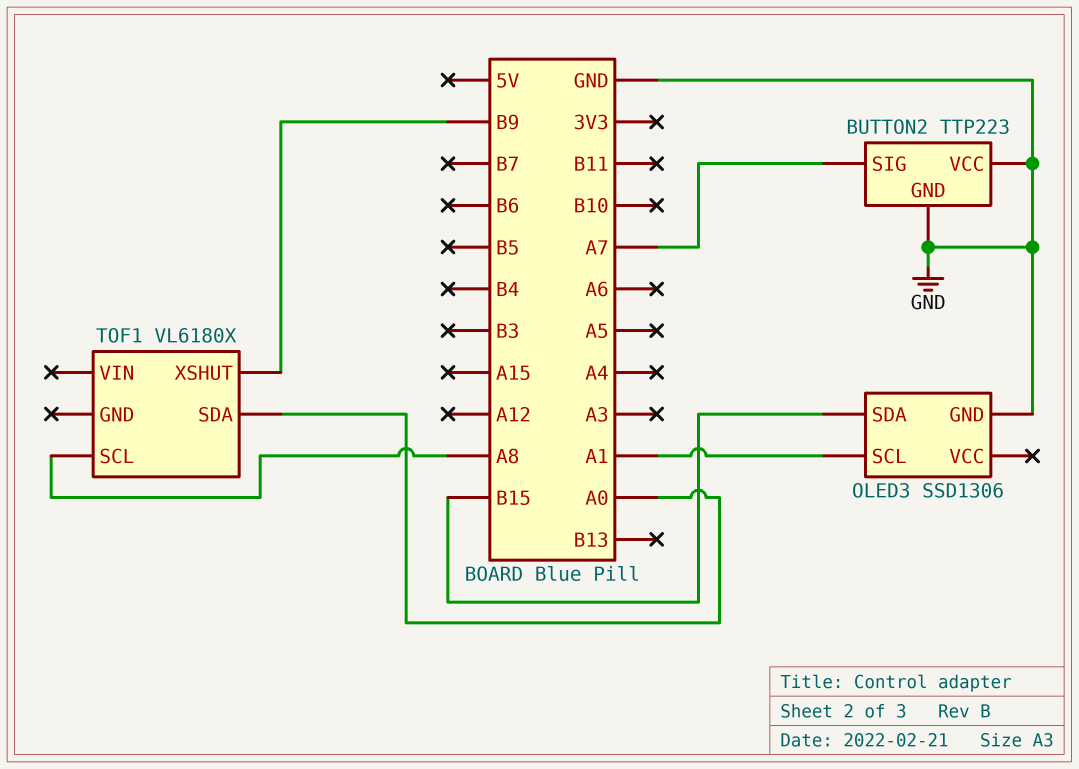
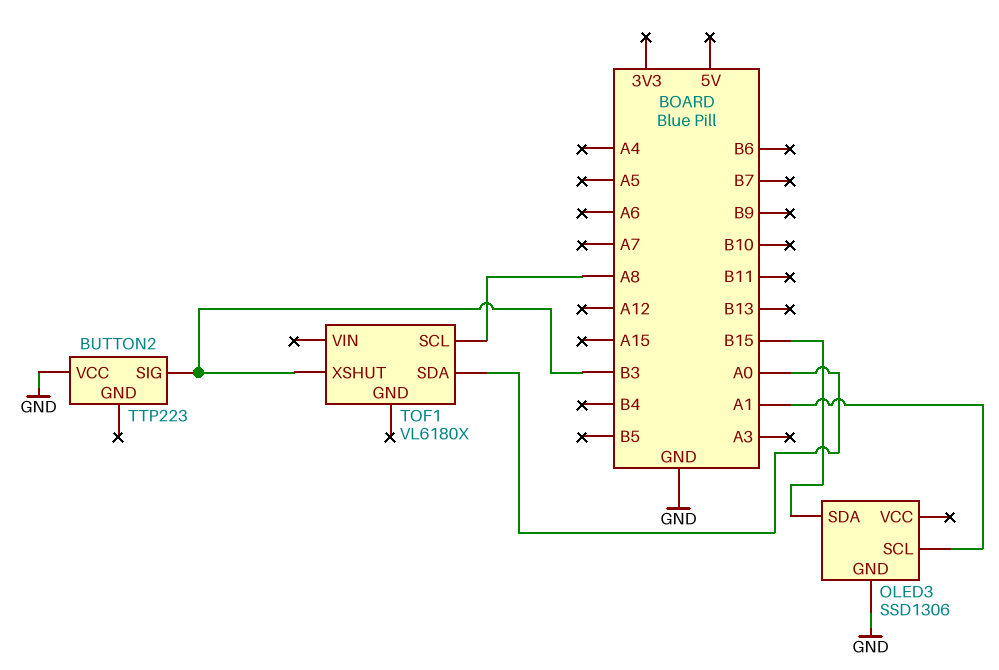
BUTTON2 pin GND: GND -> none
BUTTON2 pin SIG: A7 -> B3
TOF1 pin XSHUT: B9 -> B3

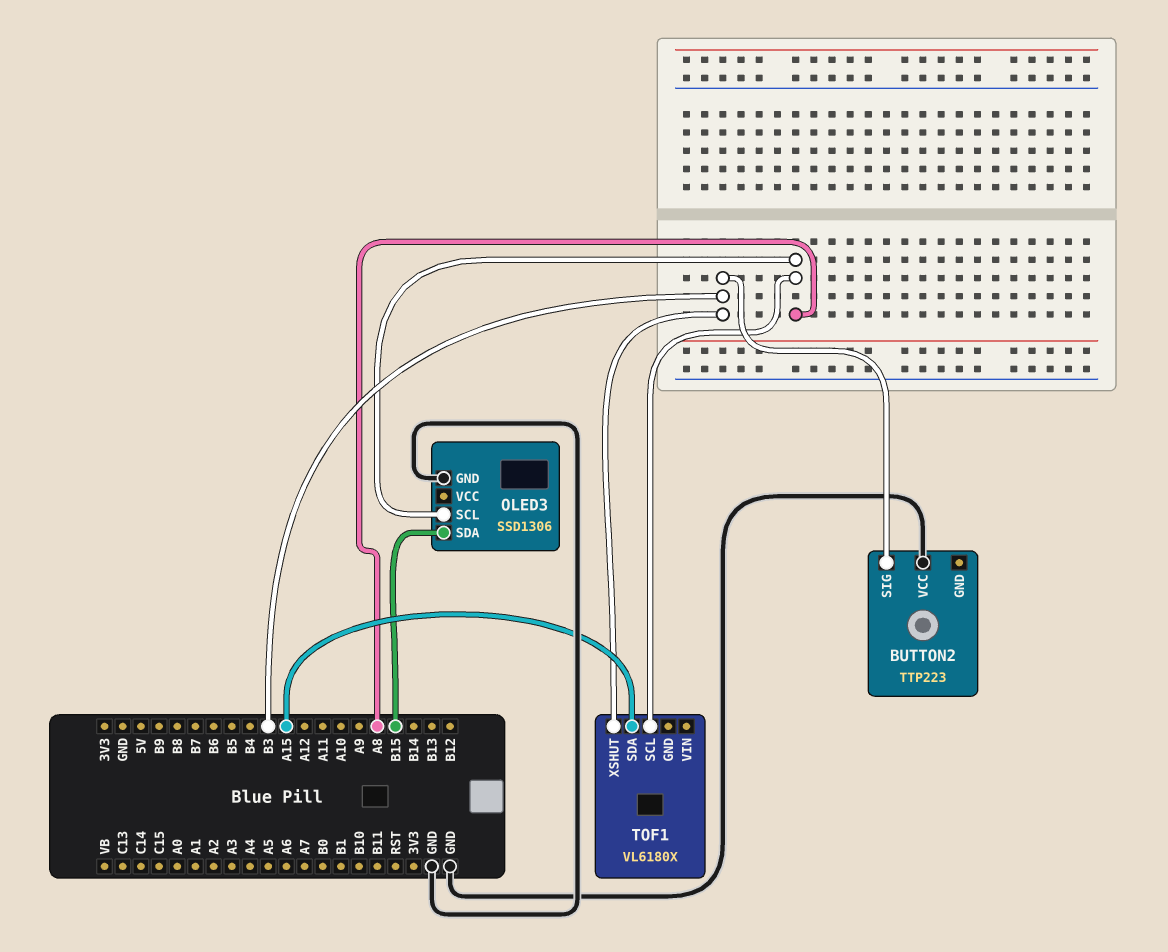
OLED3 pin SCL: A1 -> A8
TOF1 pin SDA: A0 -> A15

